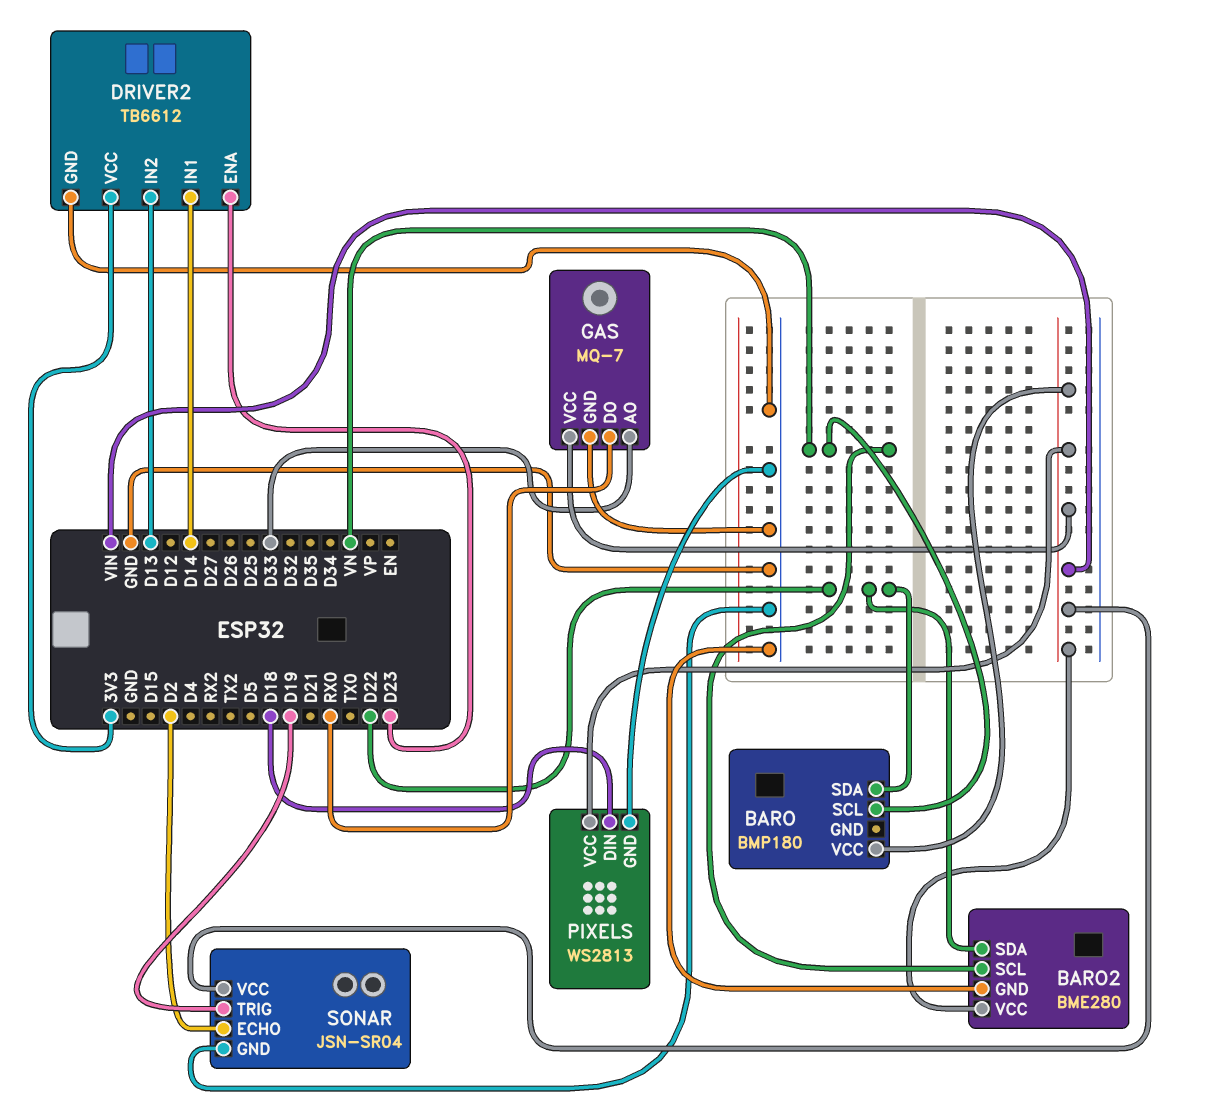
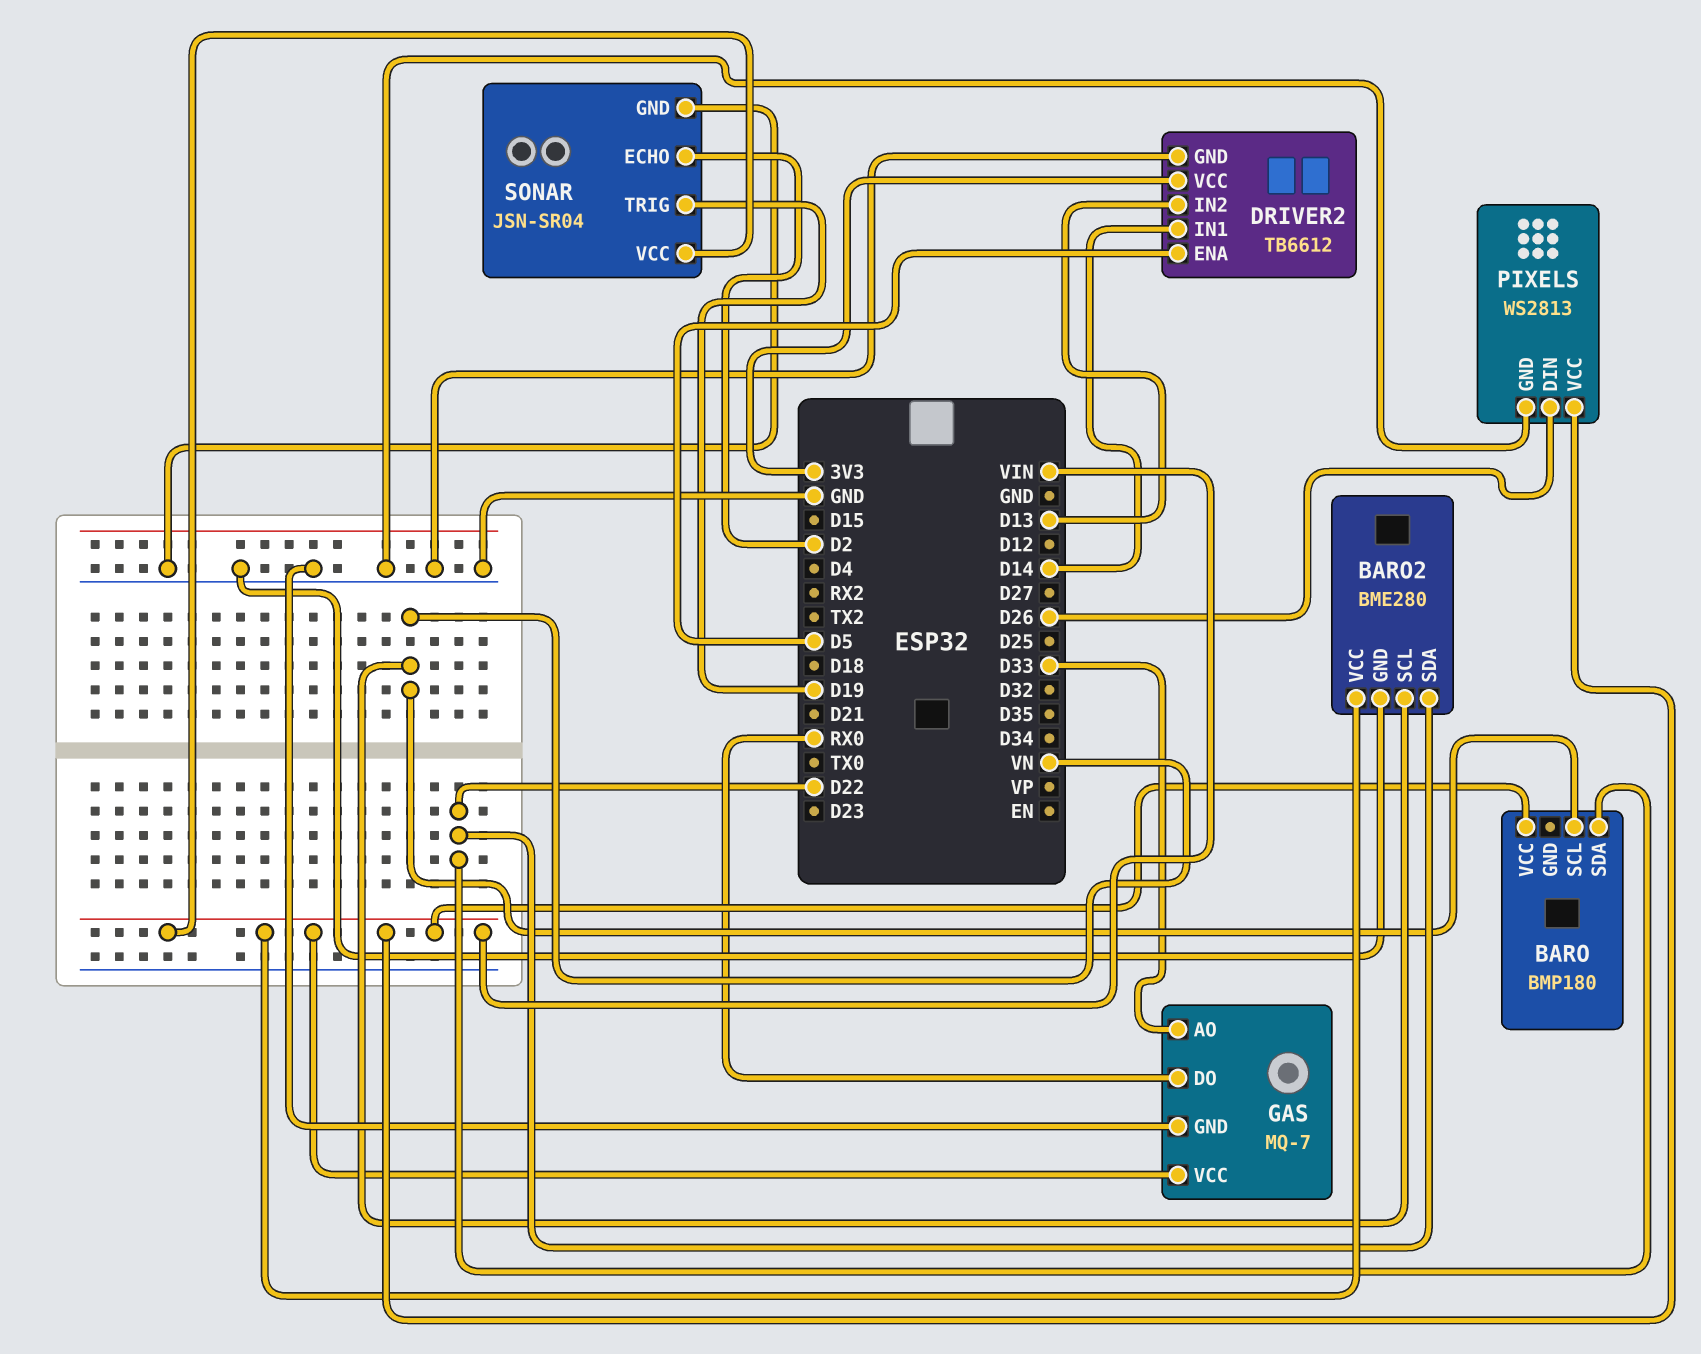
DRIVER2 pin ENA: D23 -> D5
PIXELS pin DIN: D18 -> D26

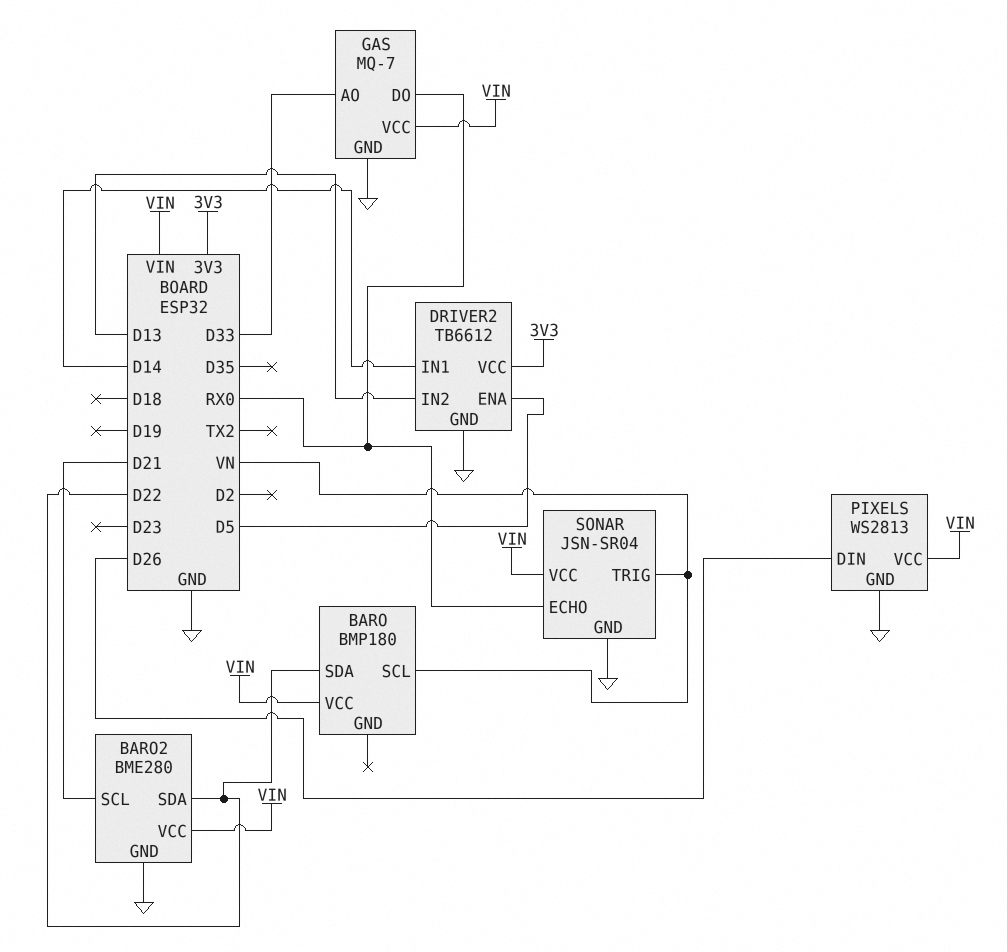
BARO2 pin SCL: VN -> D21
SONAR pin ECHO: D2 -> RX0
SONAR pin TRIG: D19 -> VN

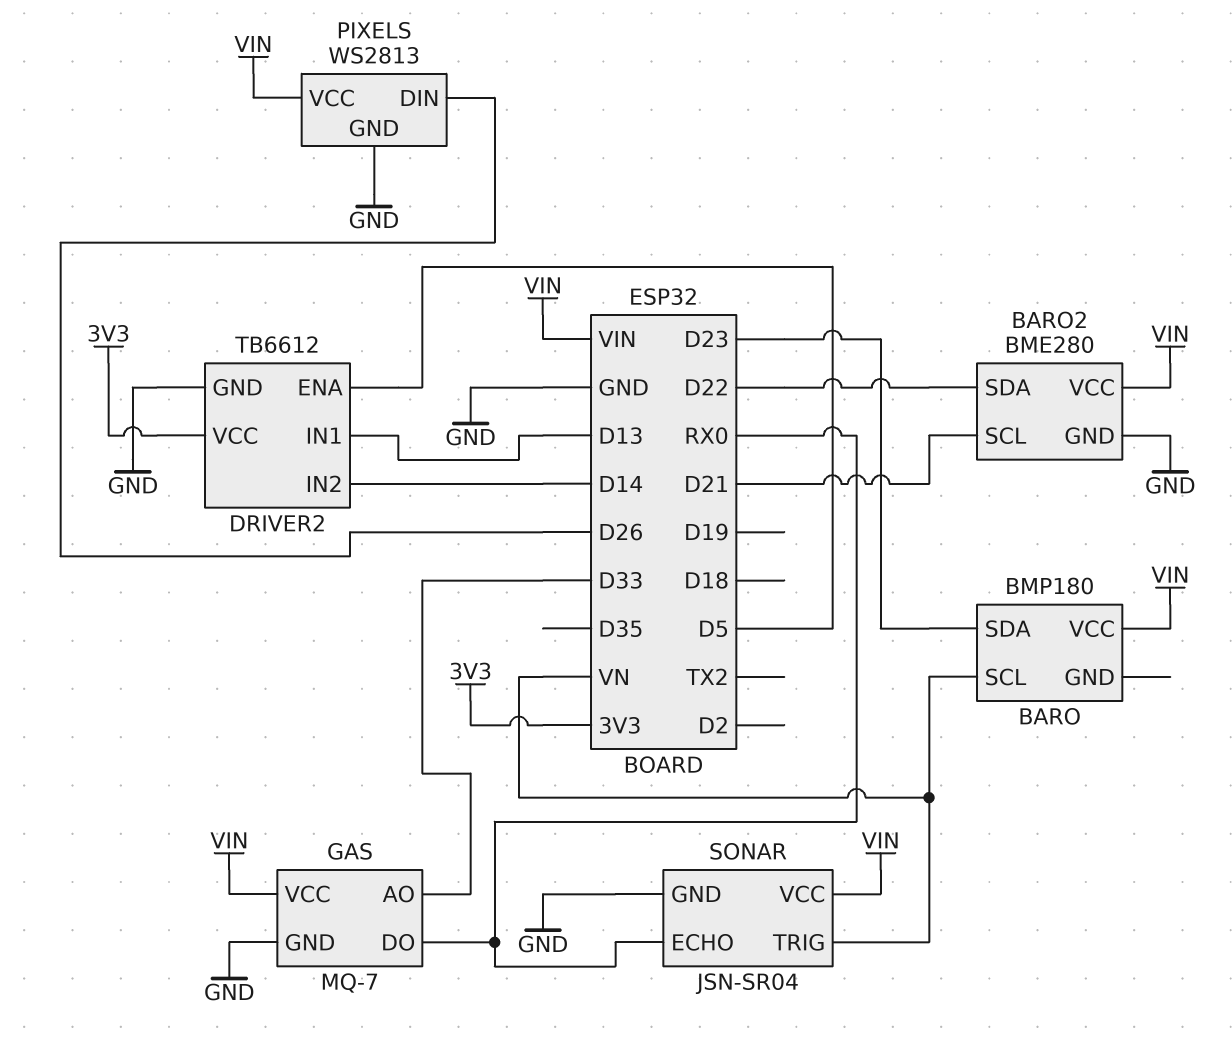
BARO pin SDA: D22 -> D23
DRIVER2 pin IN1: D14 -> D13
DRIVER2 pin IN2: D13 -> D14

